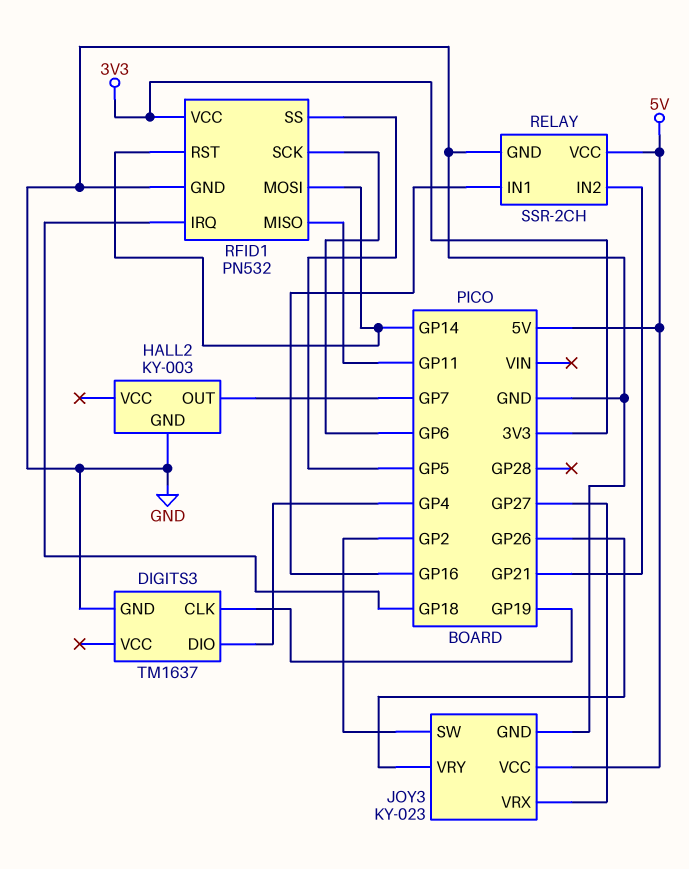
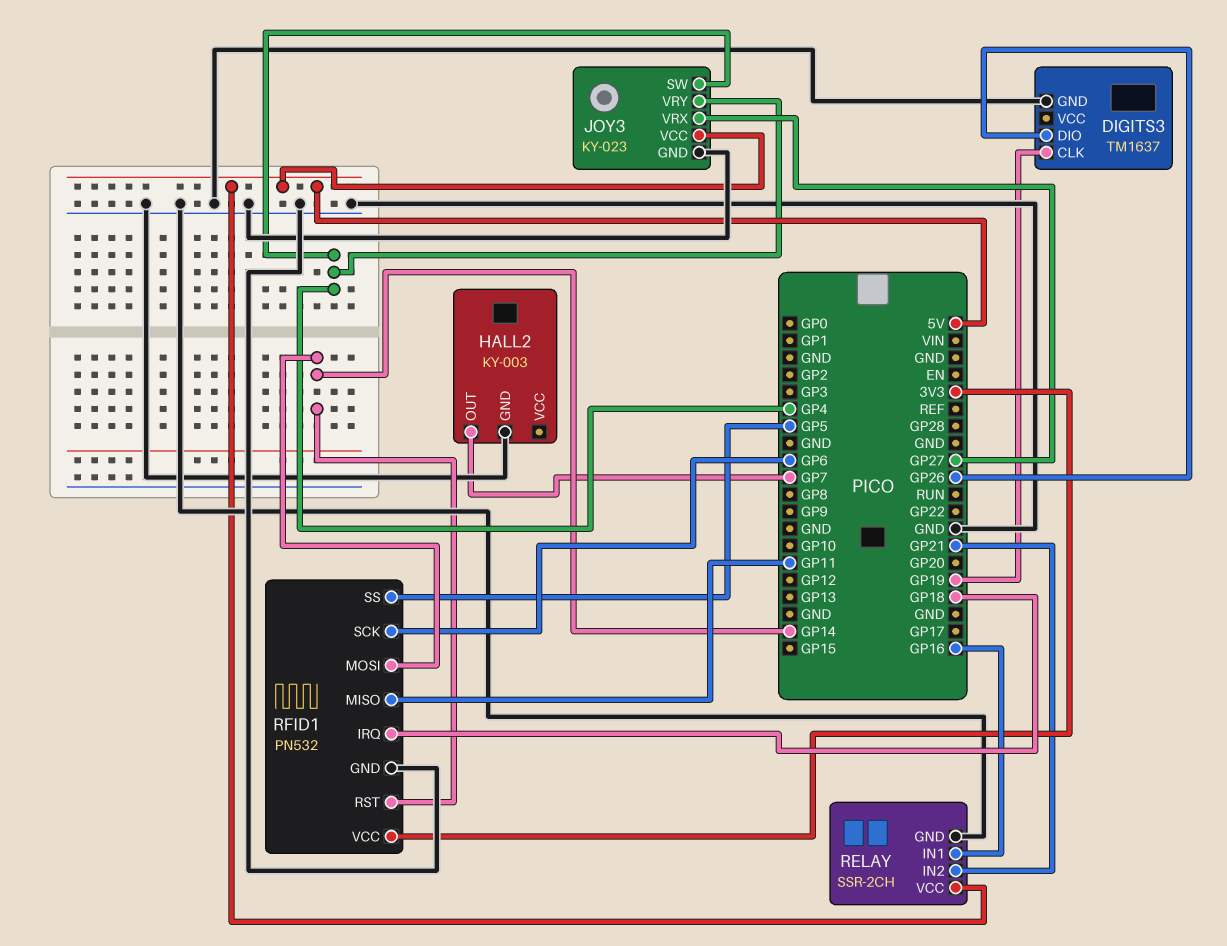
DIGITS3 pin DIO: GP4 -> GP26
JOY3 pin SW: GP2 -> GP4
JOY3 pin VRY: GP26 -> GP4

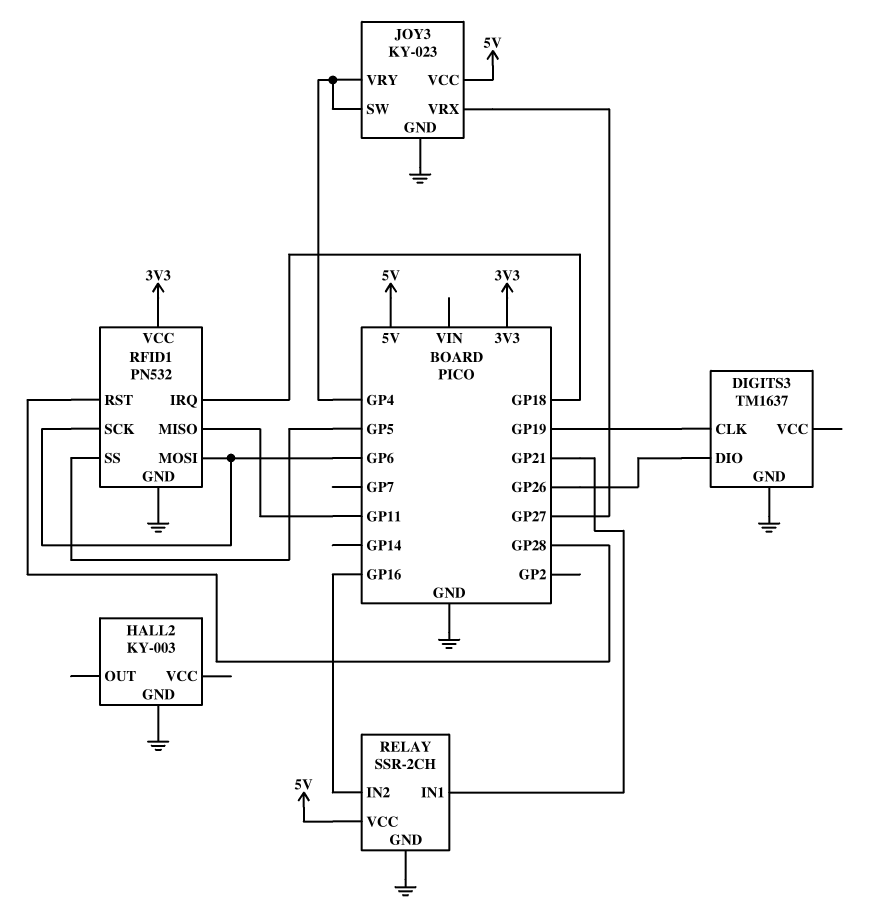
HALL2 pin OUT: GP7 -> none
RELAY pin IN1: GP16 -> GP21
RELAY pin IN2: GP21 -> GP16
RFID1 pin MOSI: GP14 -> GP6
RFID1 pin RST: GP14 -> GP28

